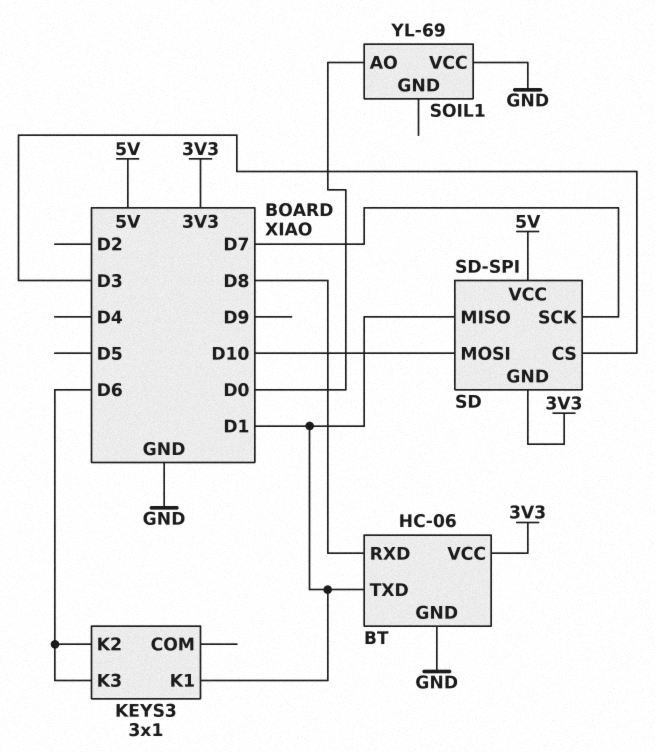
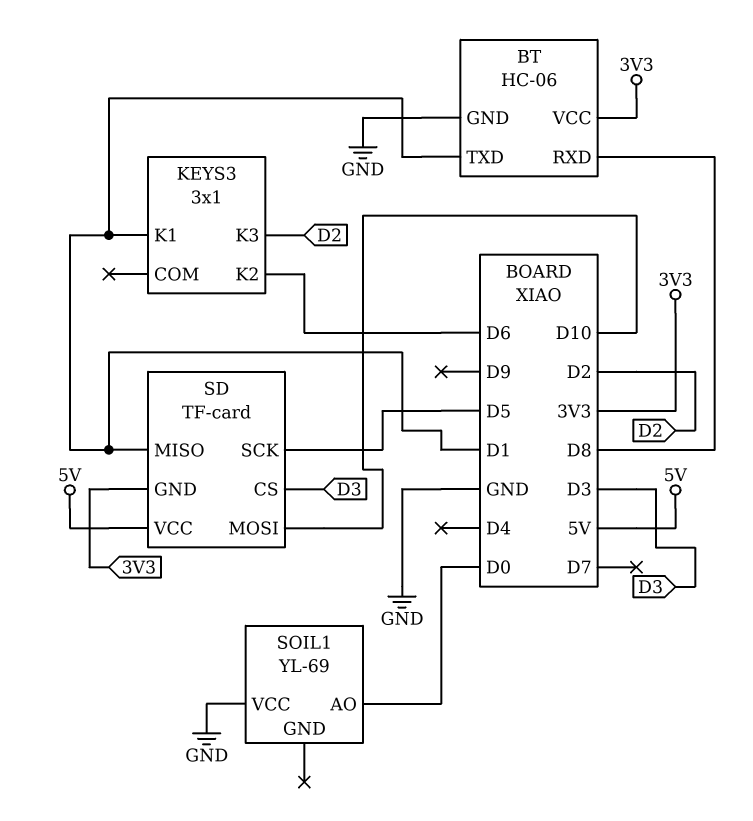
KEYS3 pin K3: D6 -> D2
SD: SD-SPI -> TF-card
SD pin SCK: D7 -> D5

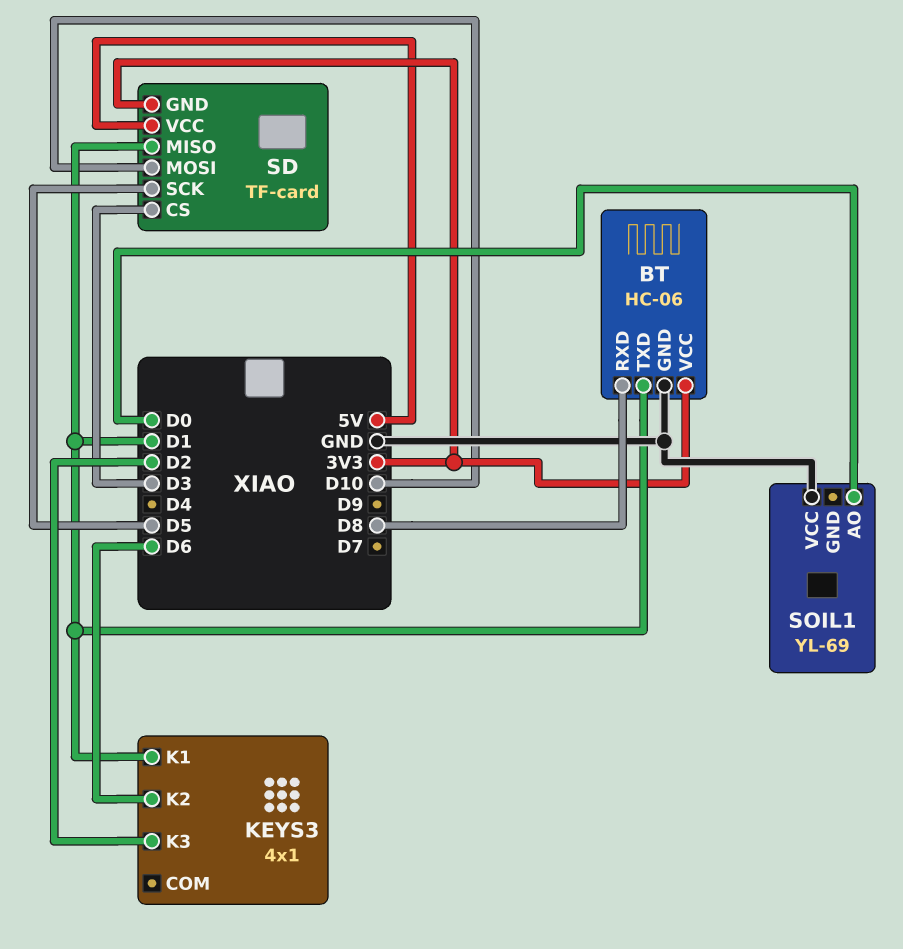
KEYS3: 3x1 -> 4x1

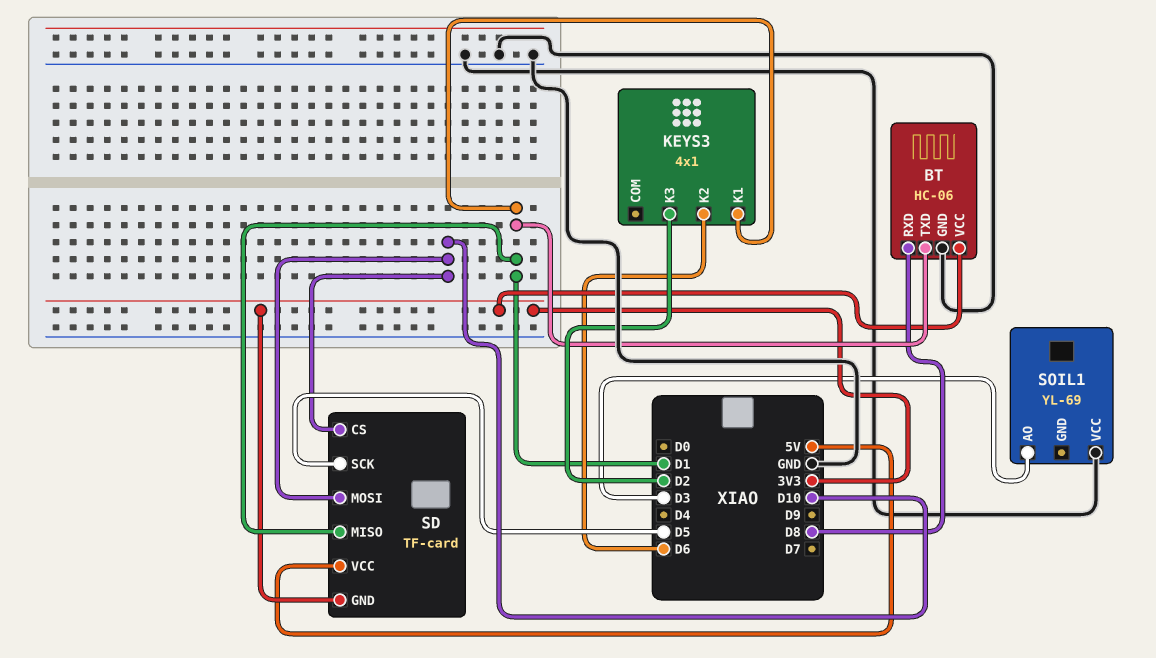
SD pin CS: D3 -> D10
SOIL1 pin AO: D0 -> D3

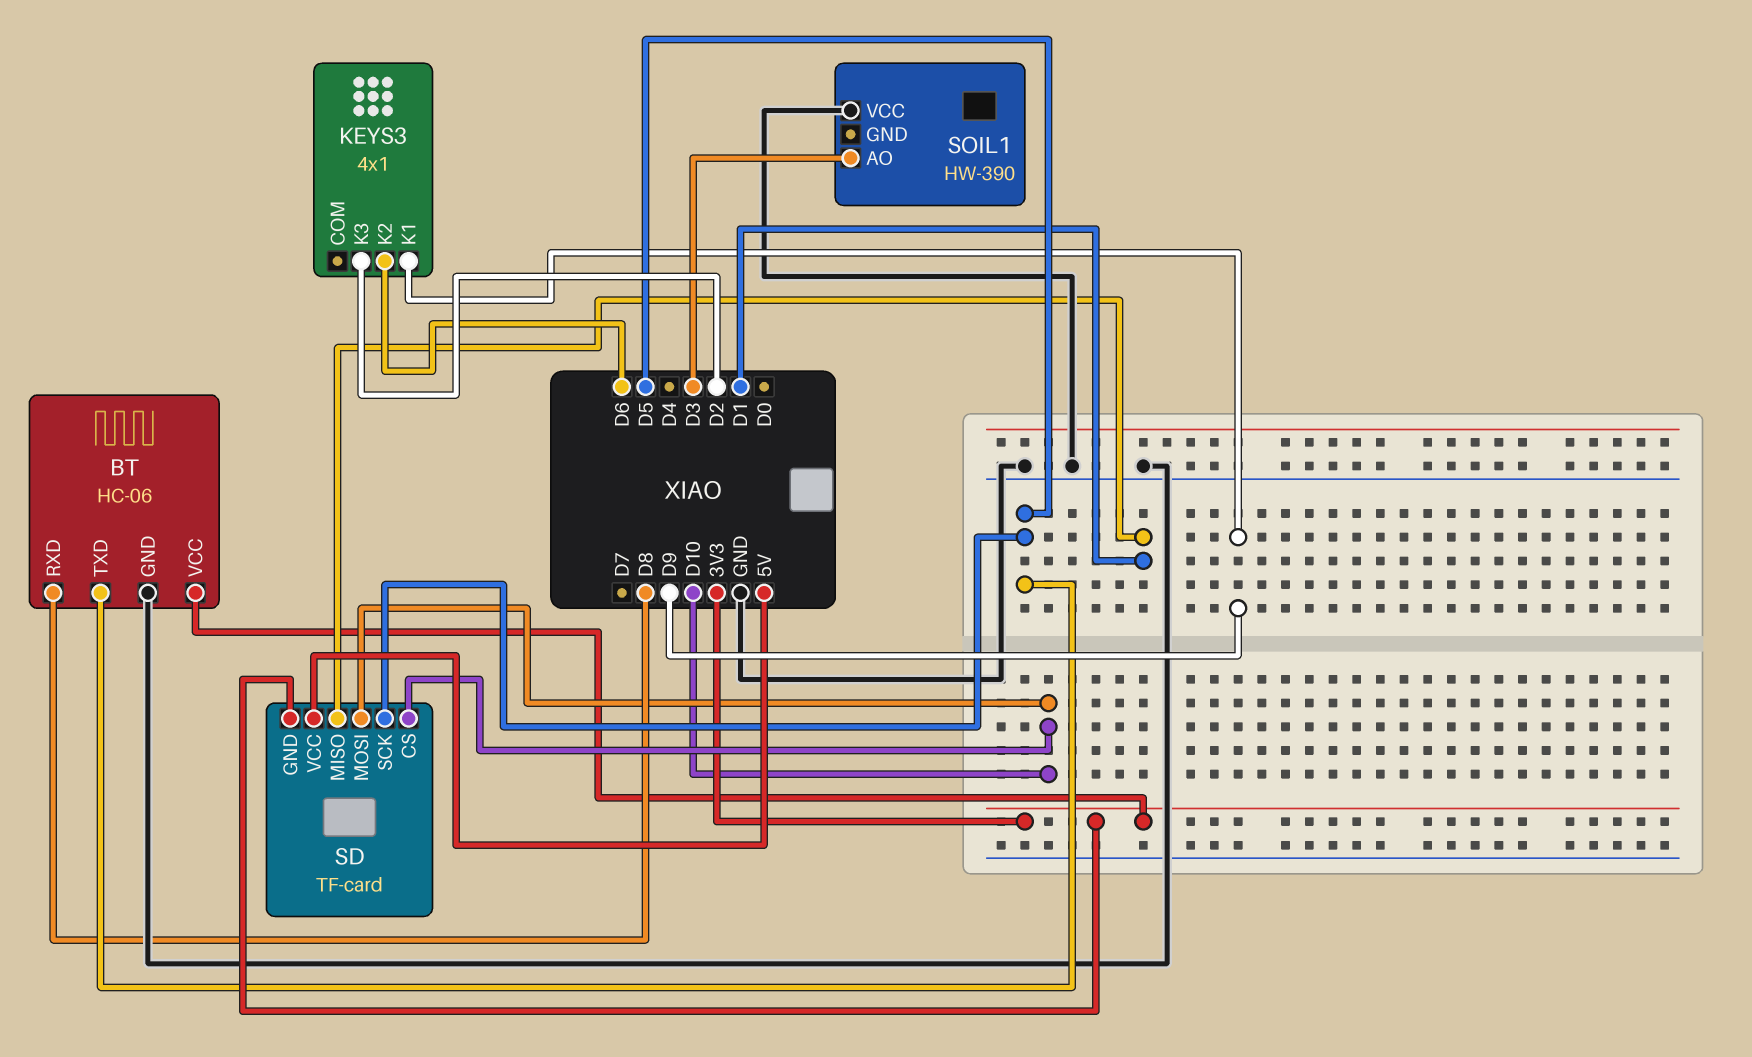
BT pin TXD: D1 -> D5
KEYS3 pin K1: D1 -> D9
SOIL1: YL-69 -> HW-390

